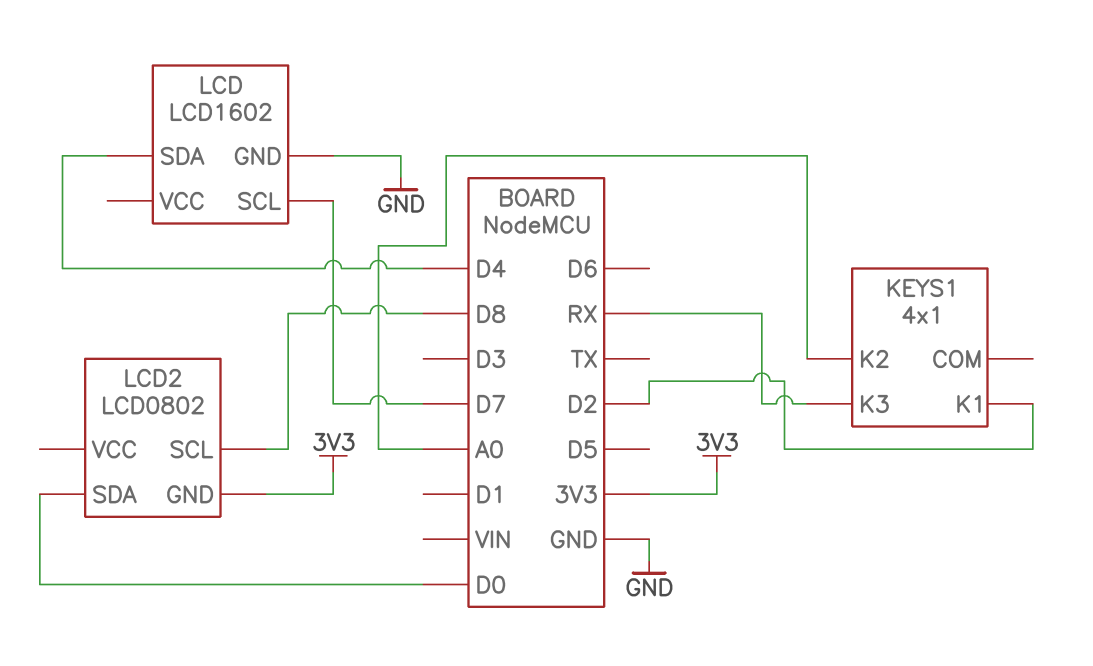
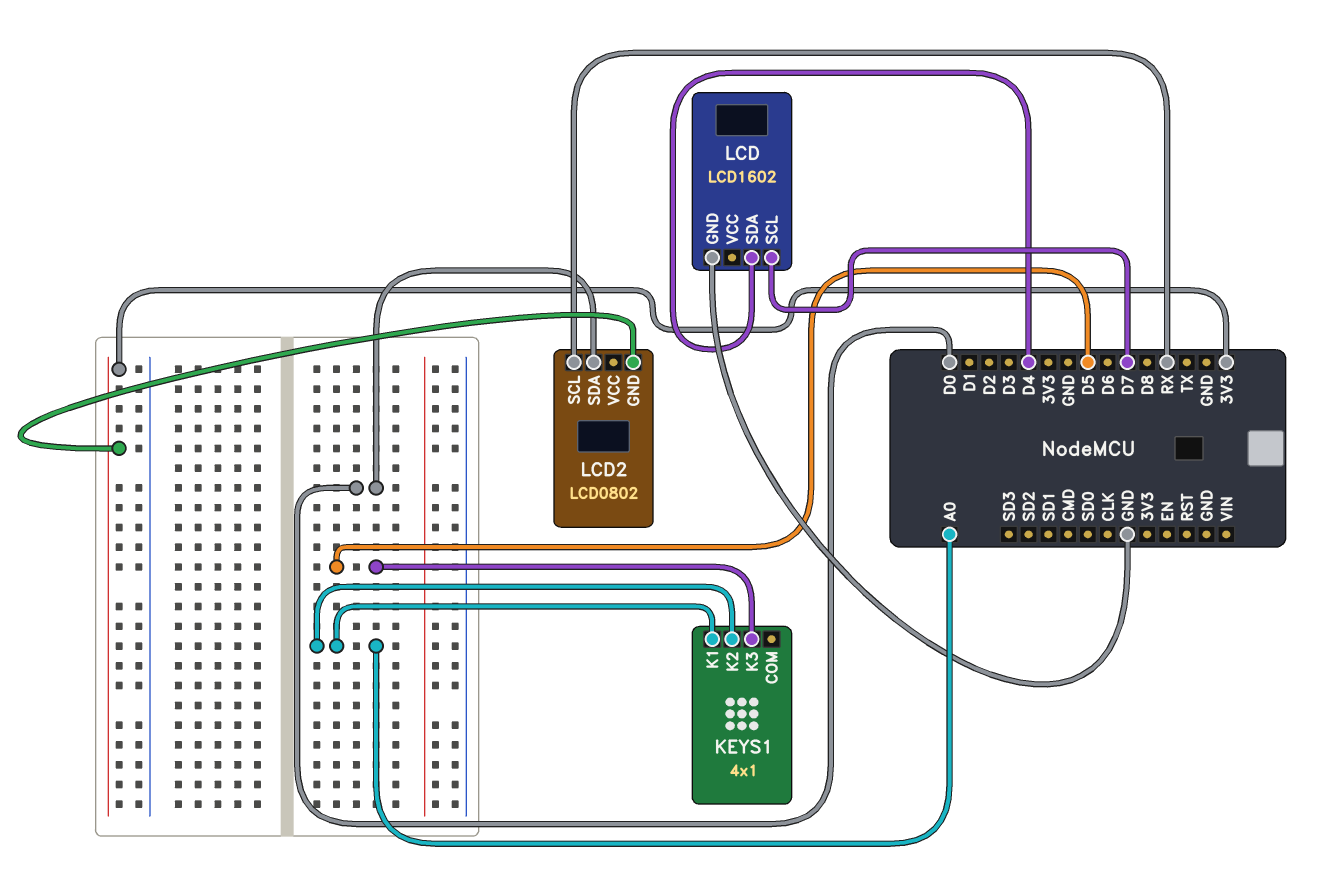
KEYS1 pin K1: D2 -> A0
KEYS1 pin K3: RX -> D5
LCD2 pin SCL: D8 -> RX

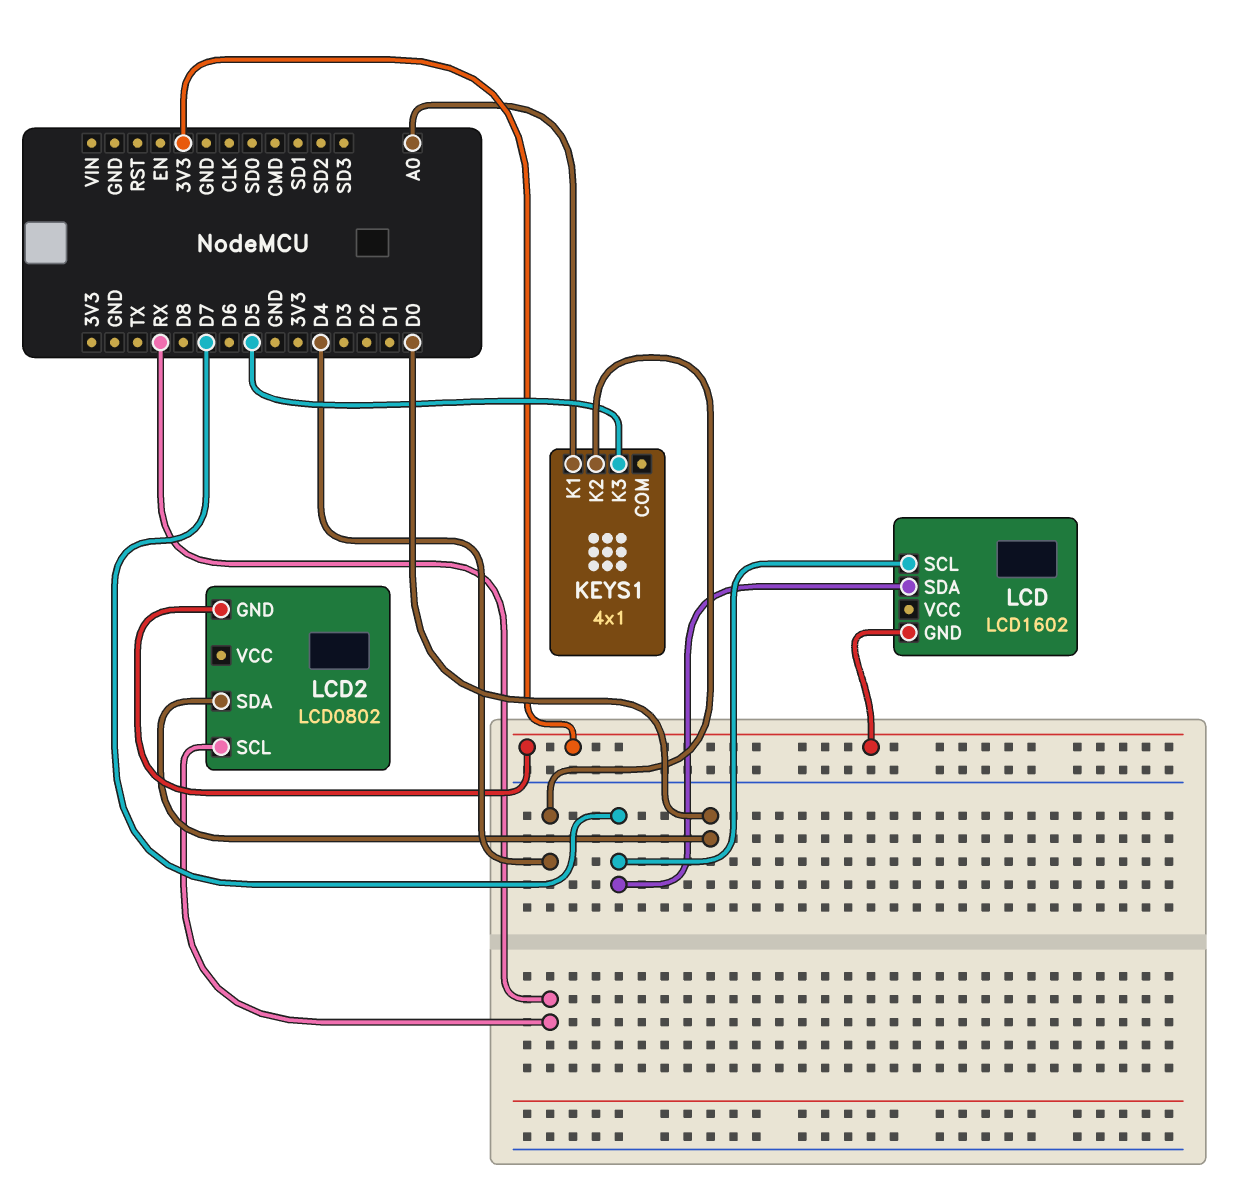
KEYS1 pin K2: A0 -> D4
LCD pin GND: GND -> 3V3
LCD pin SDA: D4 -> D7

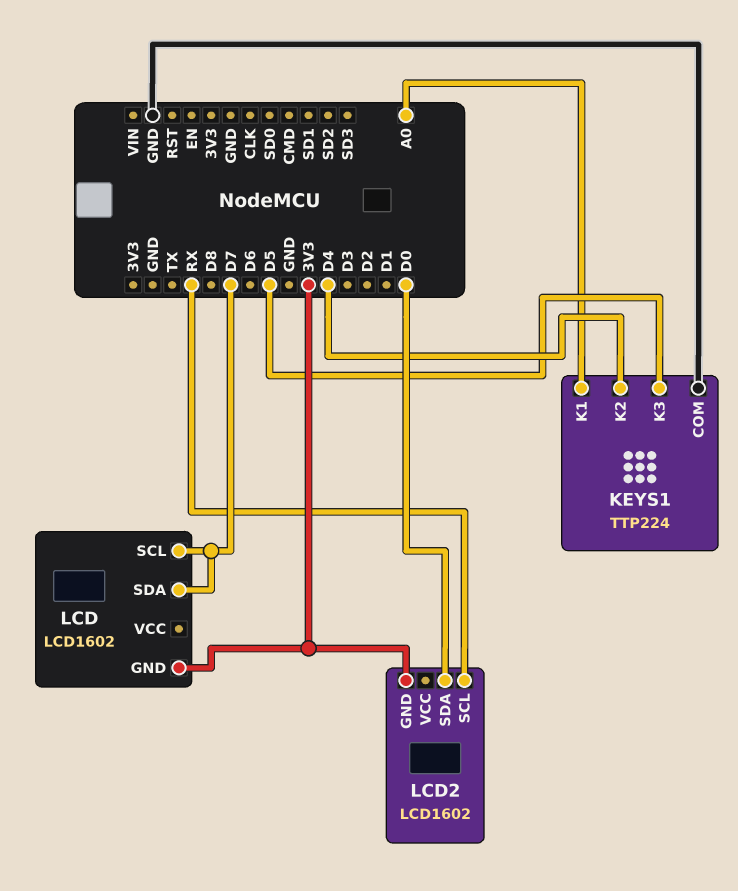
KEYS1: 4x1 -> TTP224
KEYS1 pin COM: none -> GND
LCD2: LCD0802 -> LCD1602

